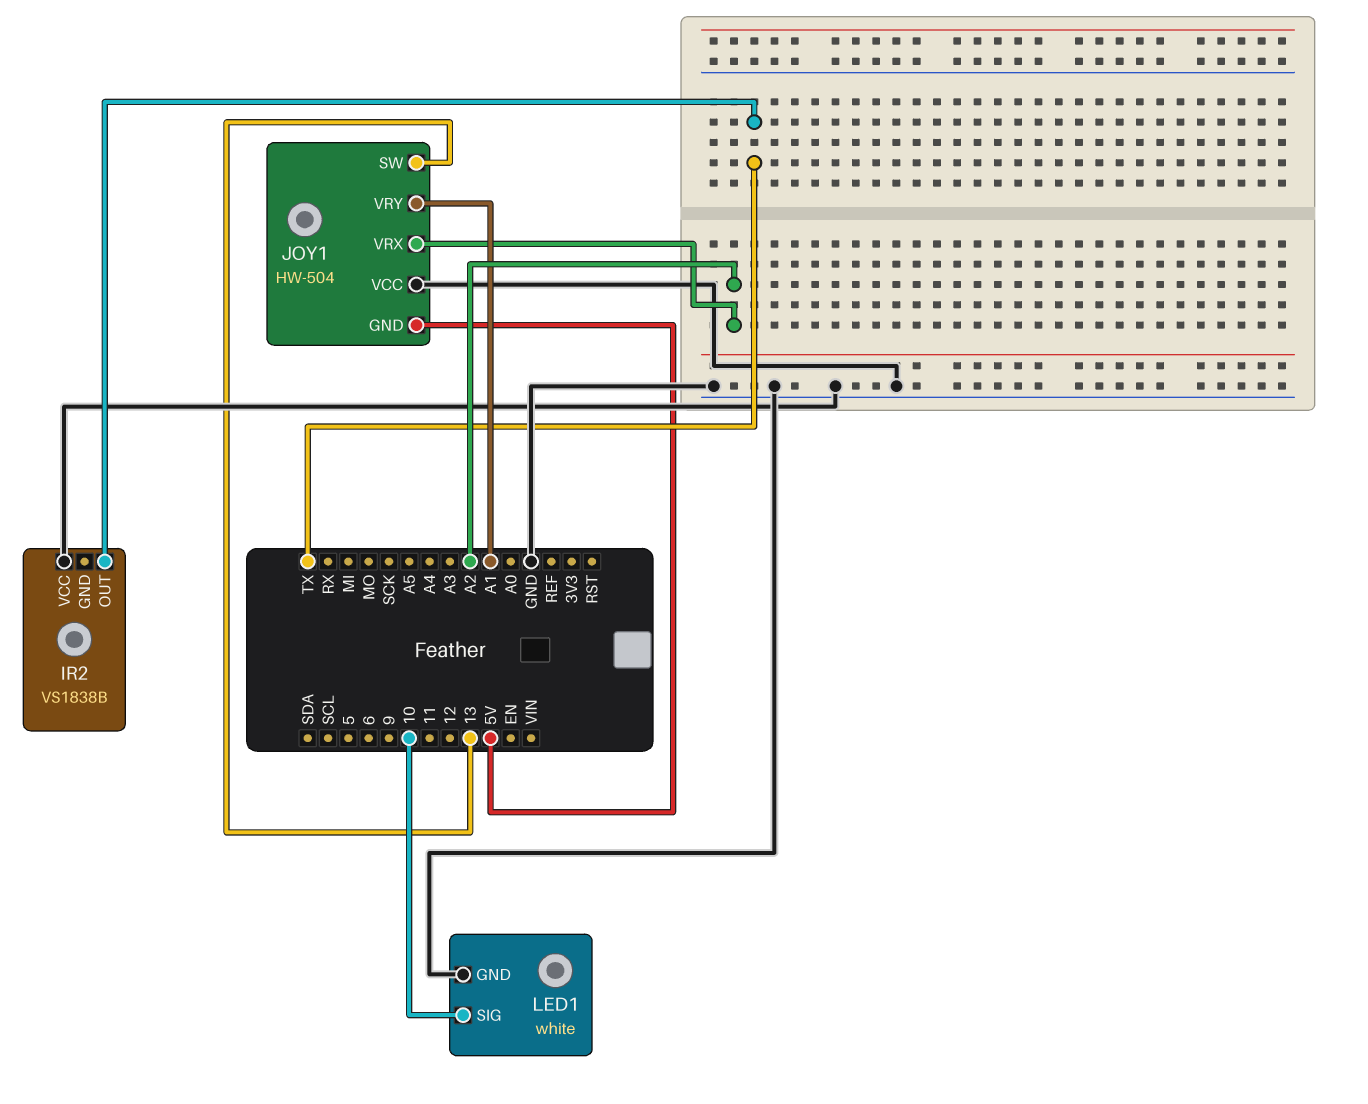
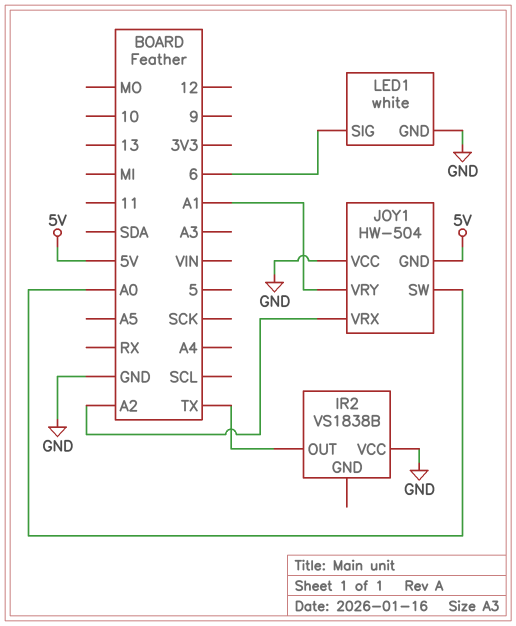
JOY1 pin SW: 13 -> A0
LED1 pin SIG: 10 -> 6

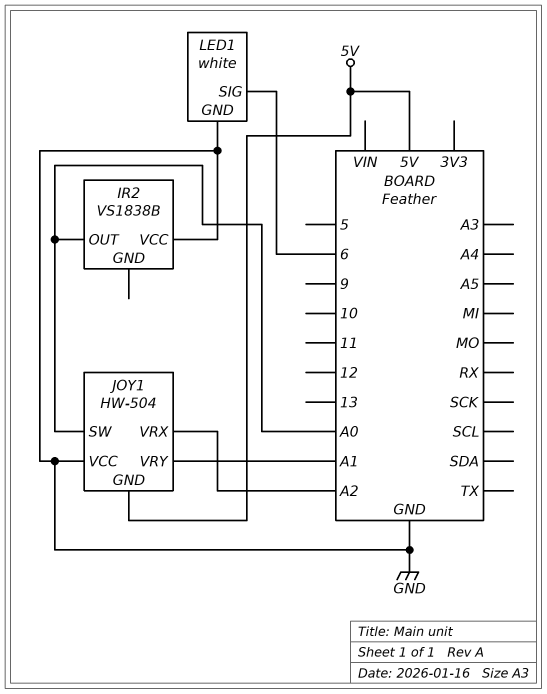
IR2 pin OUT: TX -> A0

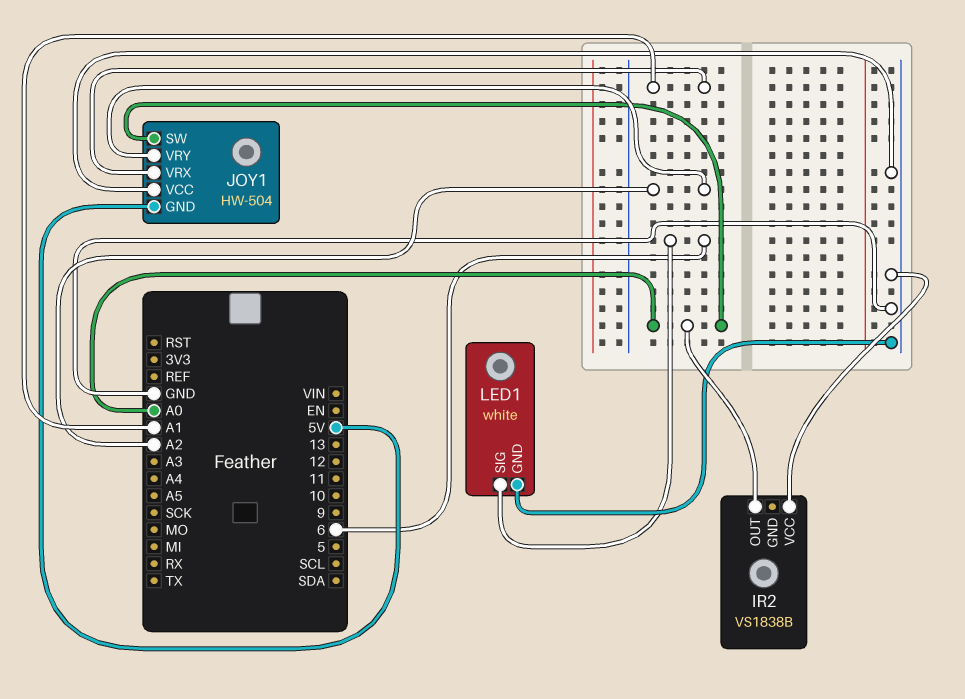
JOY1 pin VRX: A2 -> A1
JOY1 pin VRY: A1 -> A2

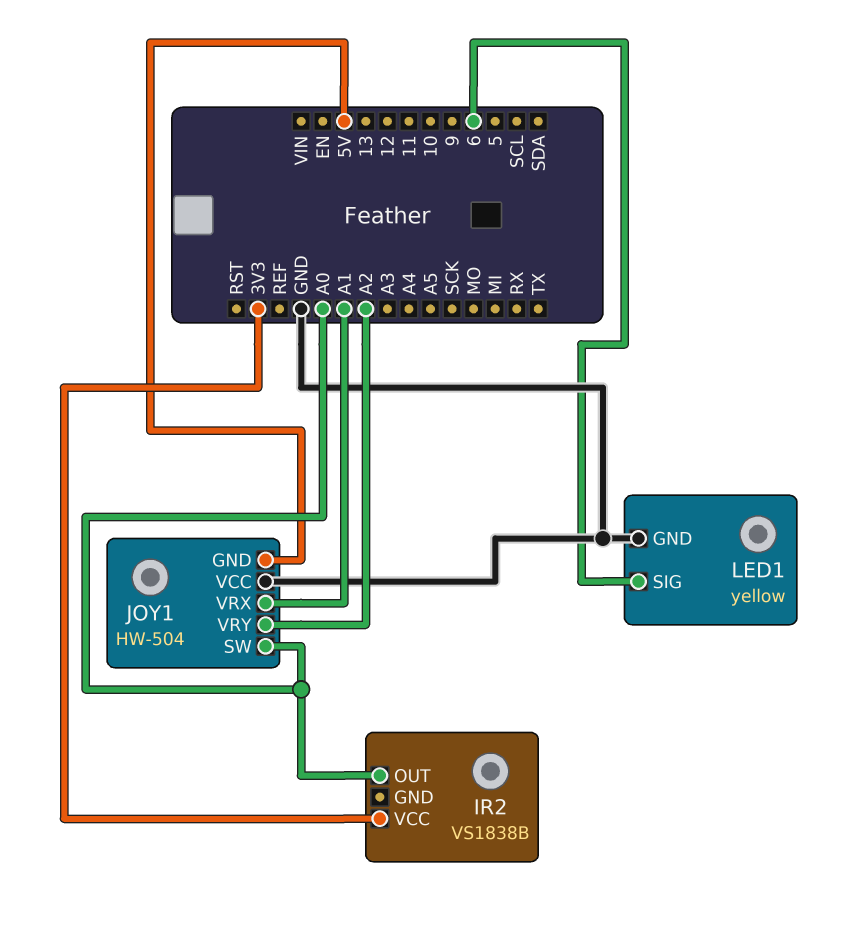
IR2 pin VCC: GND -> 3V3
LED1: white -> yellow

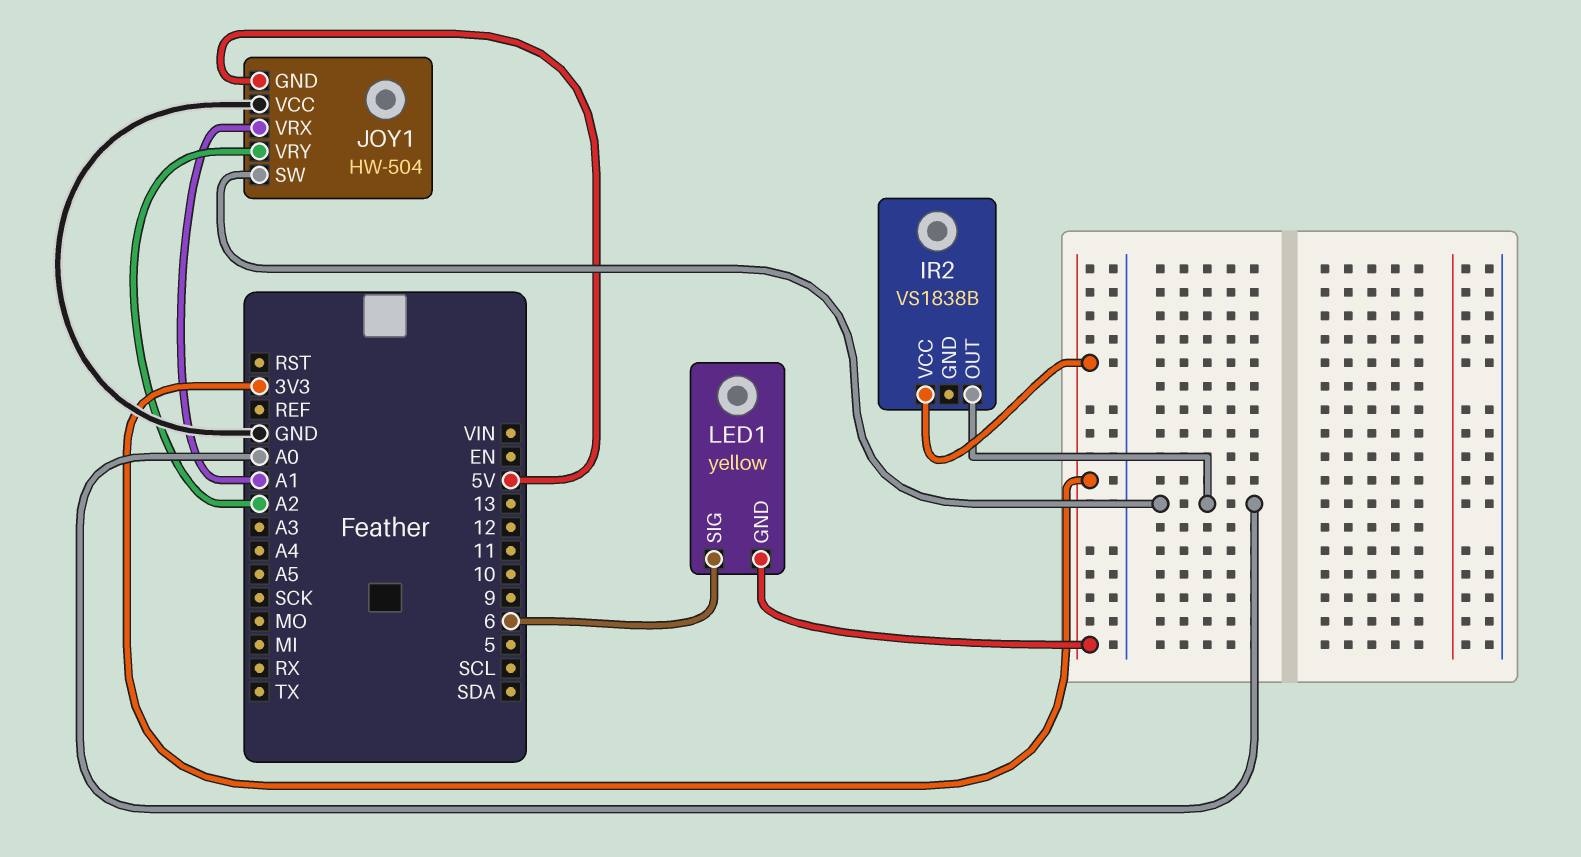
LED1 pin GND: GND -> 3V3

